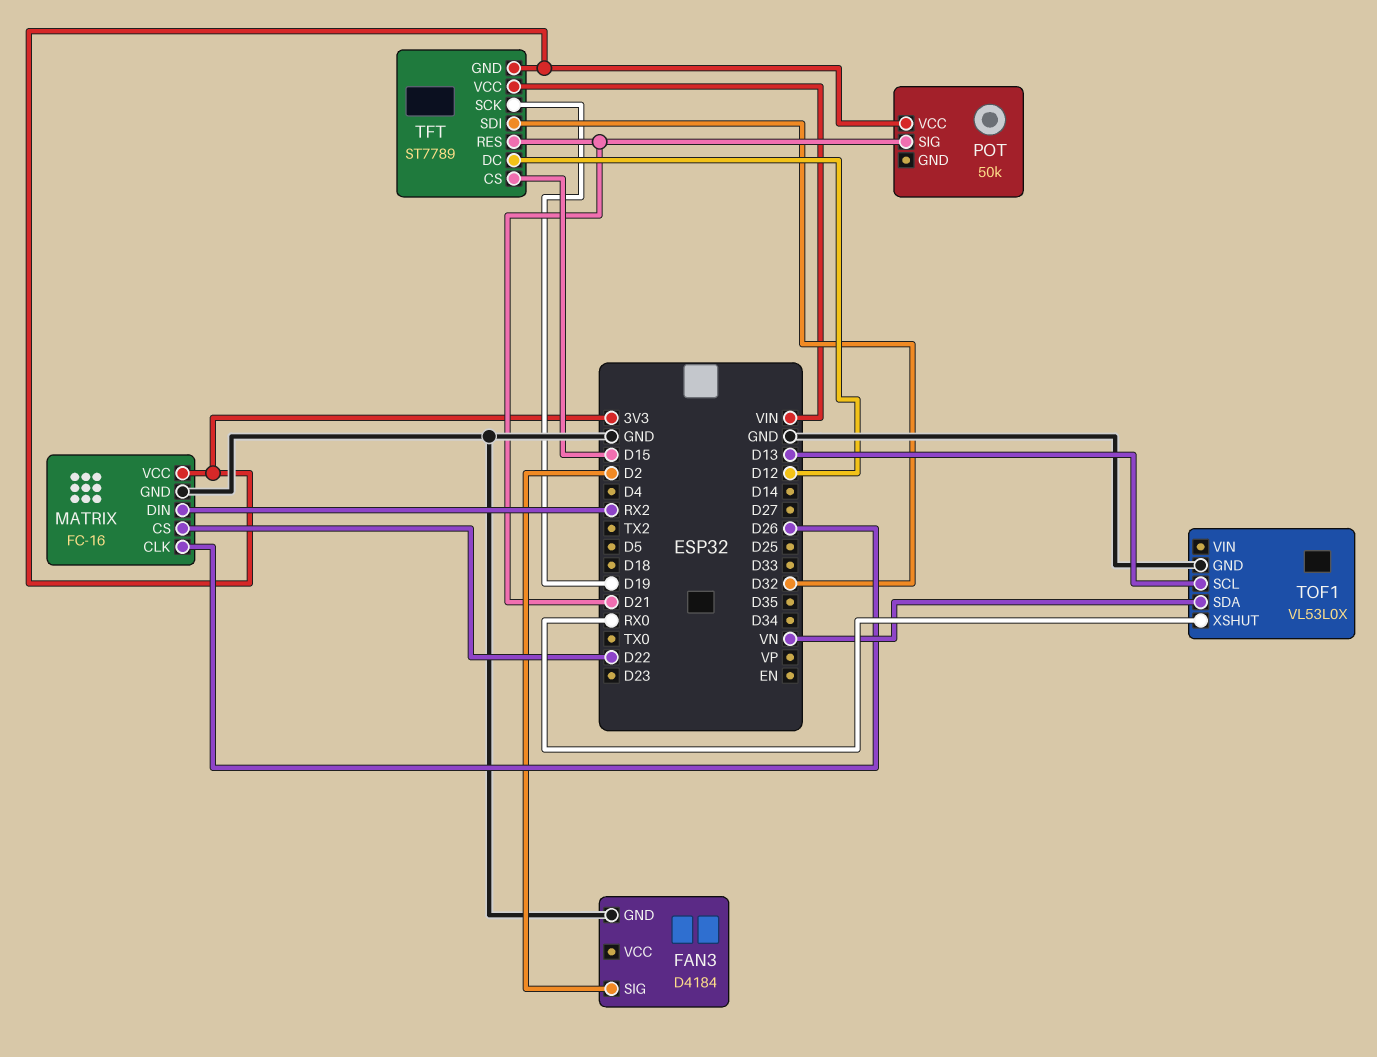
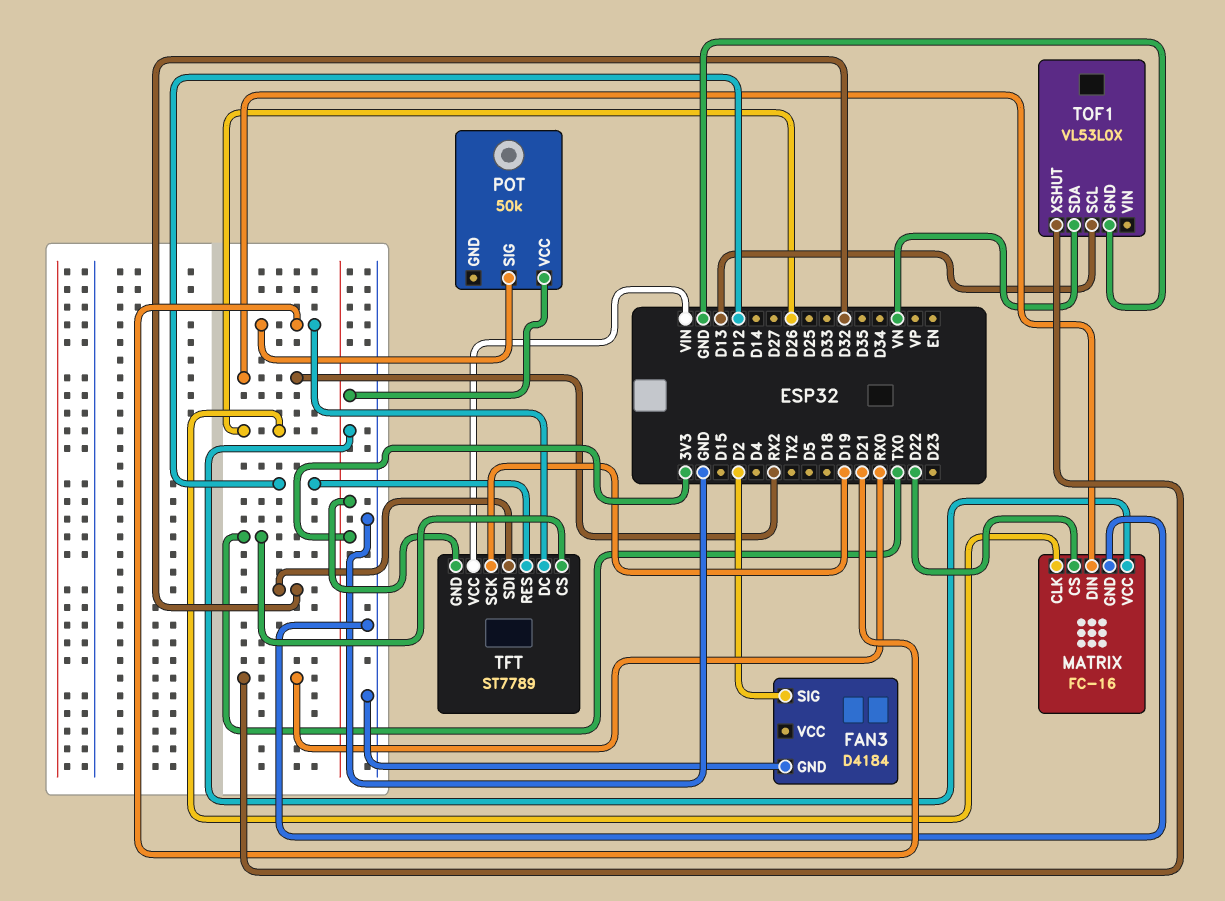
TFT pin CS: D15 -> TX0
TFT pin DC: D12 -> D21
TFT pin RES: D21 -> D12

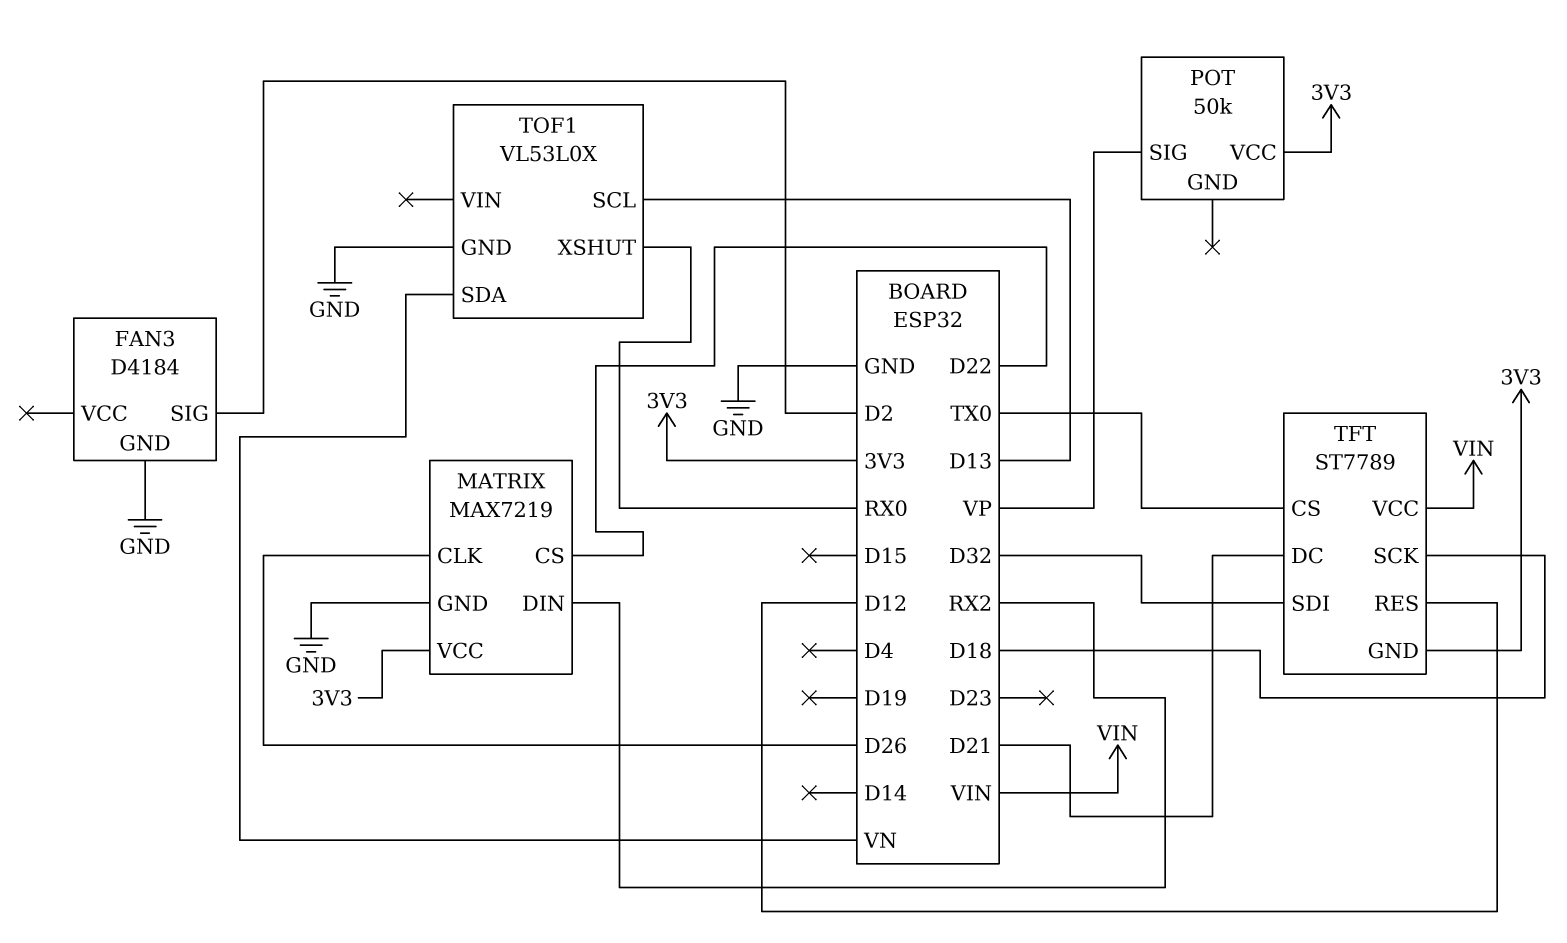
MATRIX: FC-16 -> MAX7219
POT pin SIG: D21 -> VP
TFT pin SCK: D19 -> D18

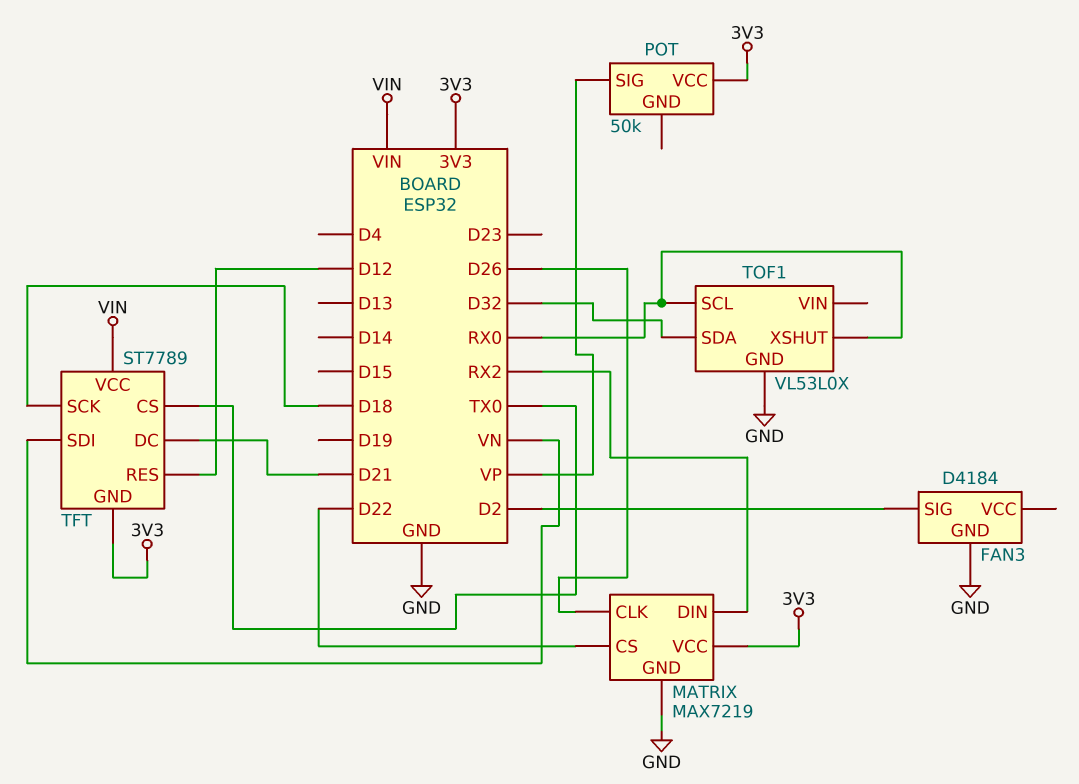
TFT pin SDI: D32 -> VN
TOF1 pin SCL: D13 -> RX0
TOF1 pin SDA: VN -> D32

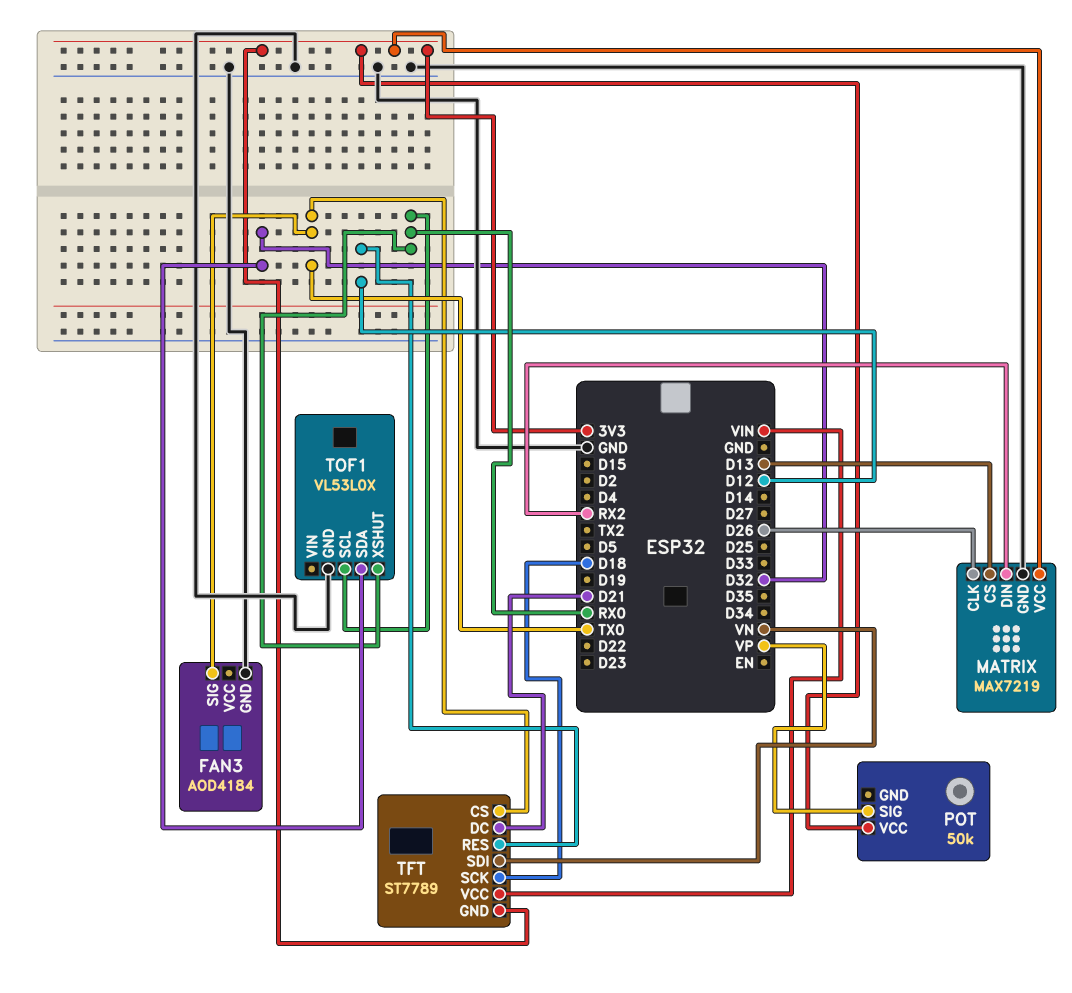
FAN3: D4184 -> AOD4184
FAN3 pin SIG: D2 -> TX0
MATRIX pin CS: D22 -> D13

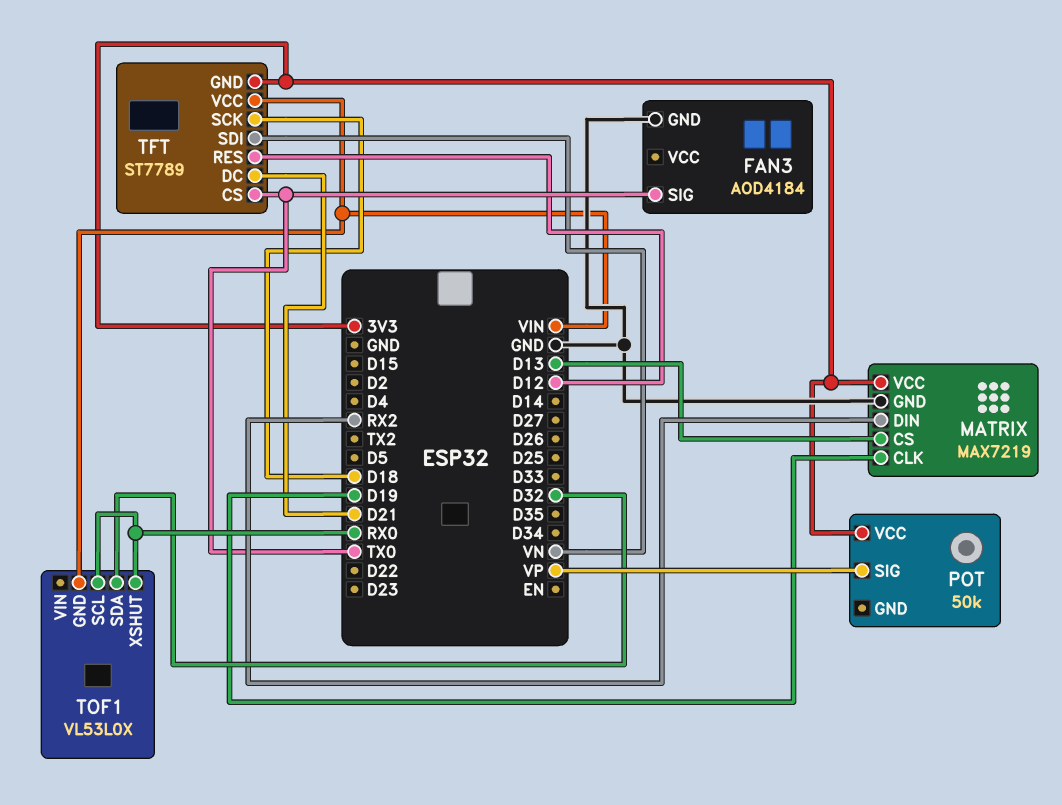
MATRIX pin CLK: D26 -> D19
TOF1 pin GND: GND -> VIN

